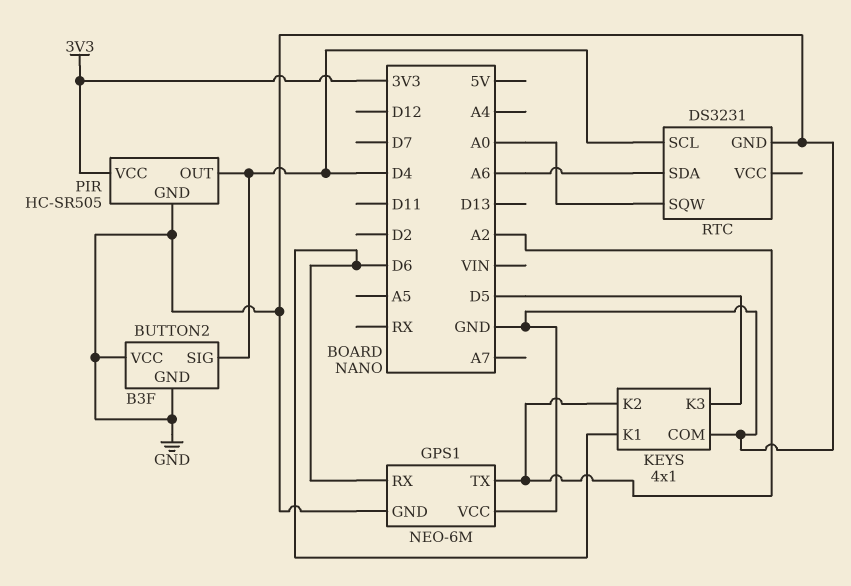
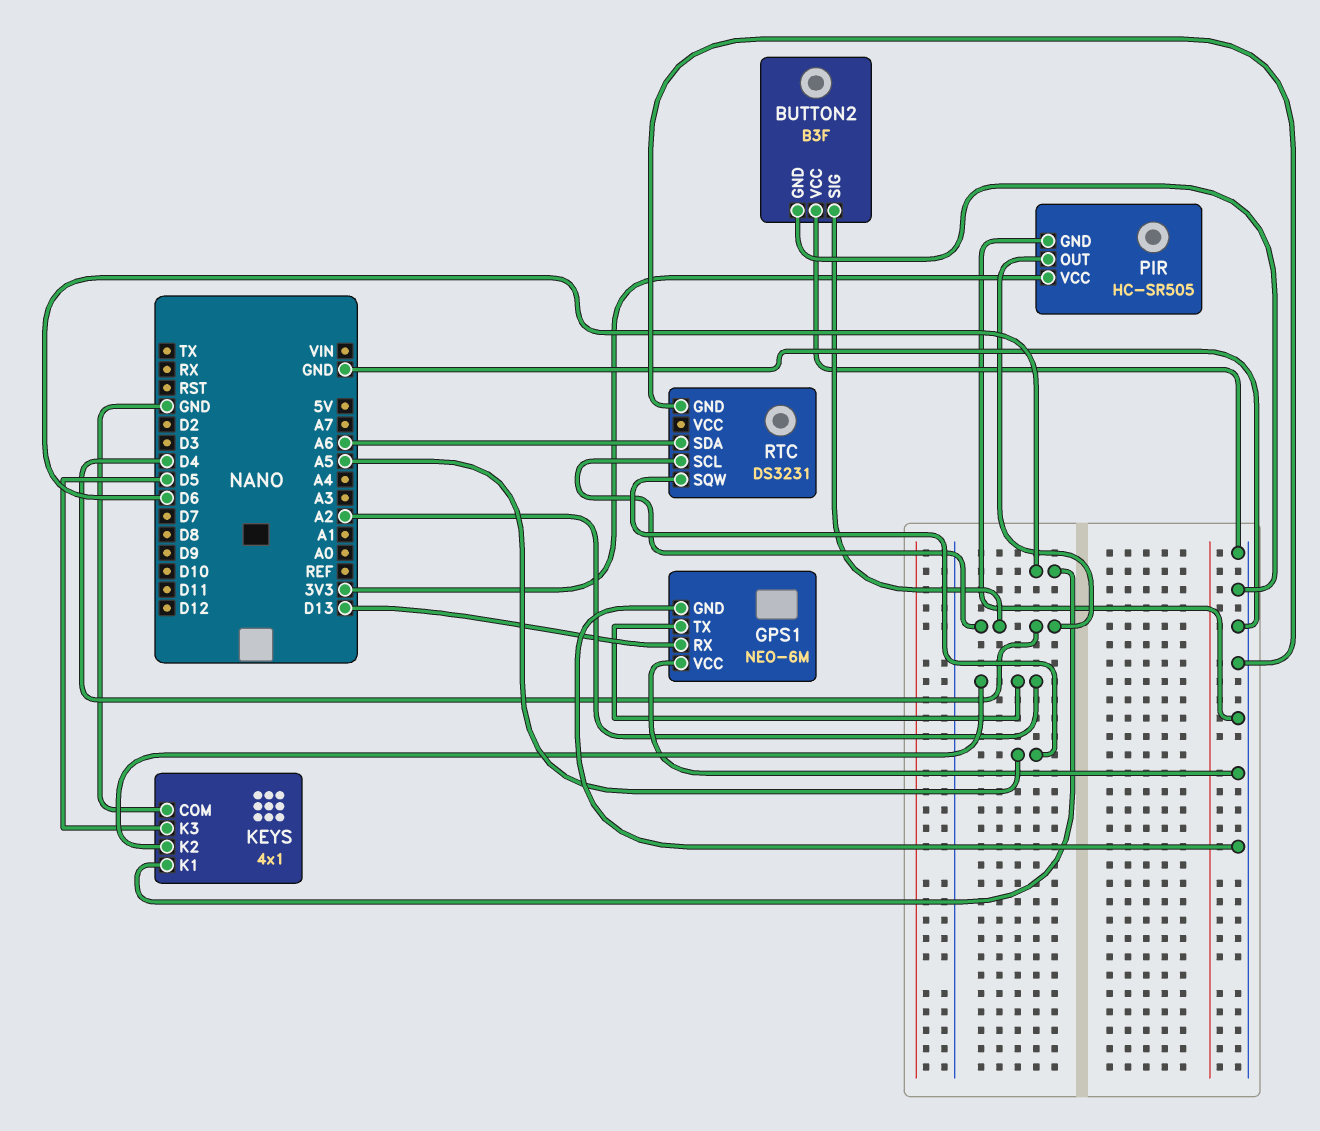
GPS1 pin RX: D6 -> D13
RTC pin SQW: A0 -> A5

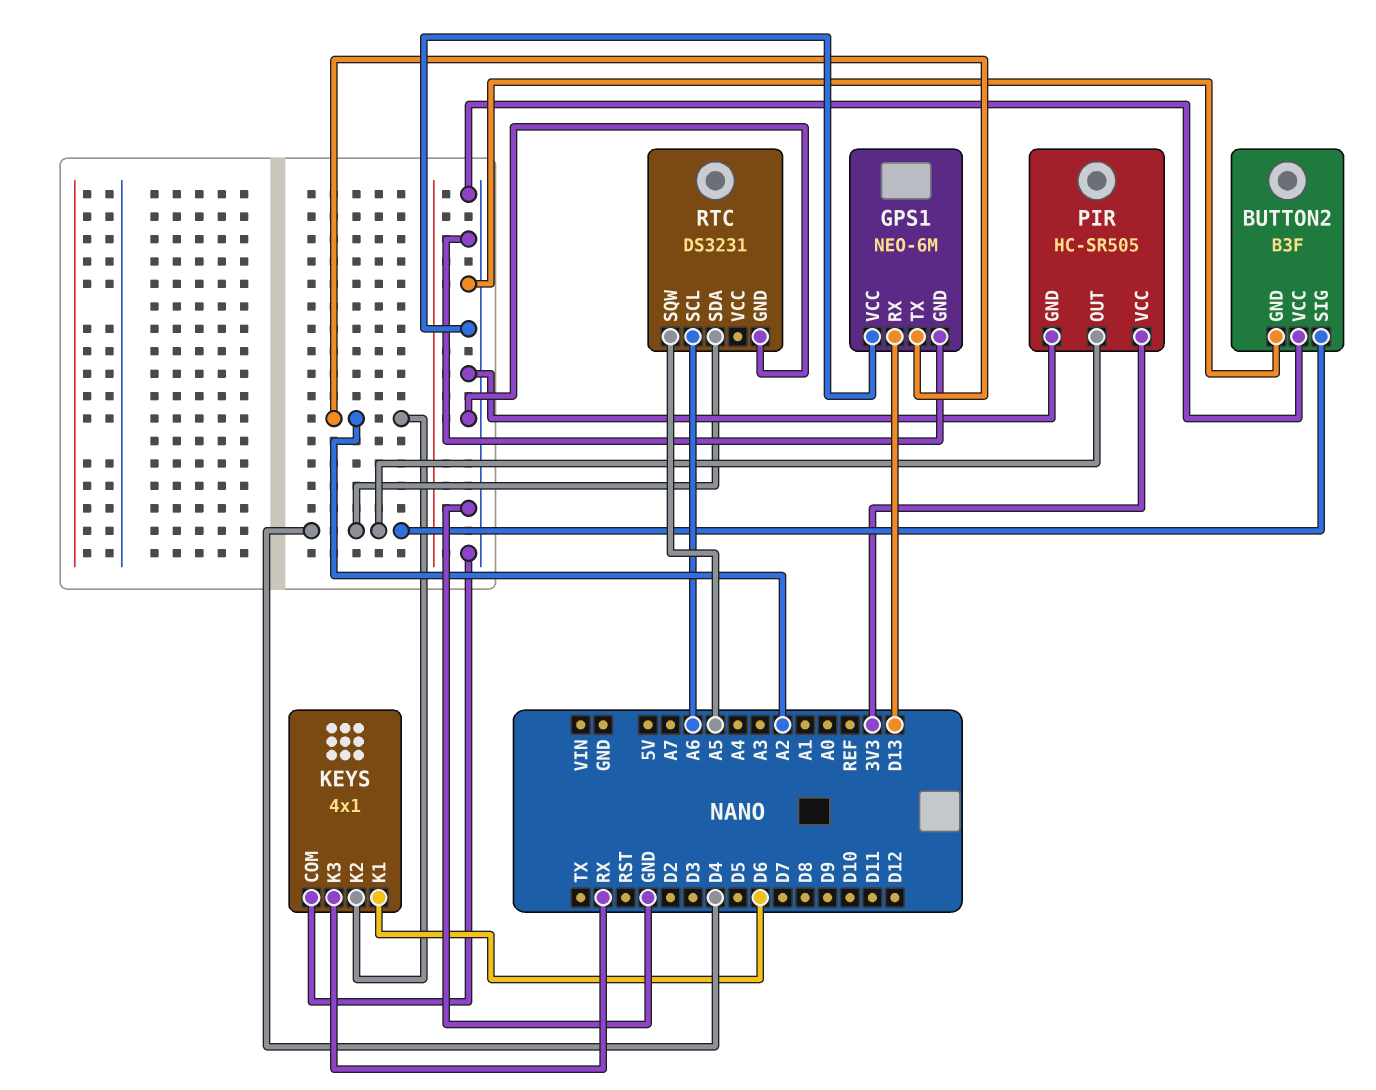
KEYS pin K3: D5 -> RX
RTC pin SCL: D4 -> A6
RTC pin SDA: A6 -> D4

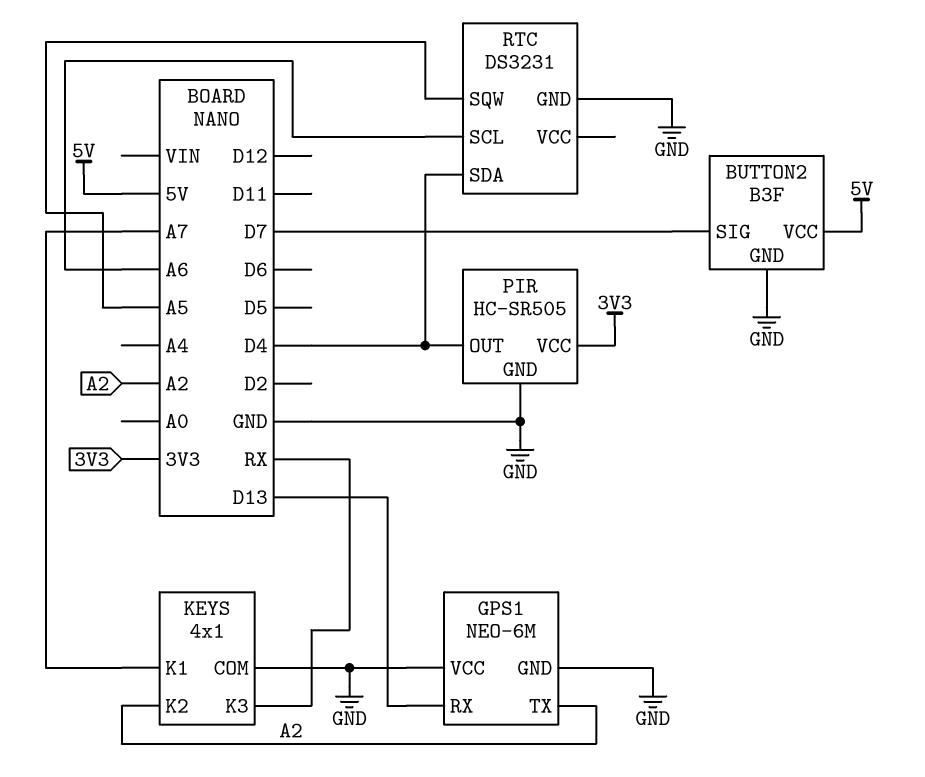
BUTTON2 pin SIG: D4 -> D7
BUTTON2 pin VCC: GND -> 5V
KEYS pin K1: D6 -> A7

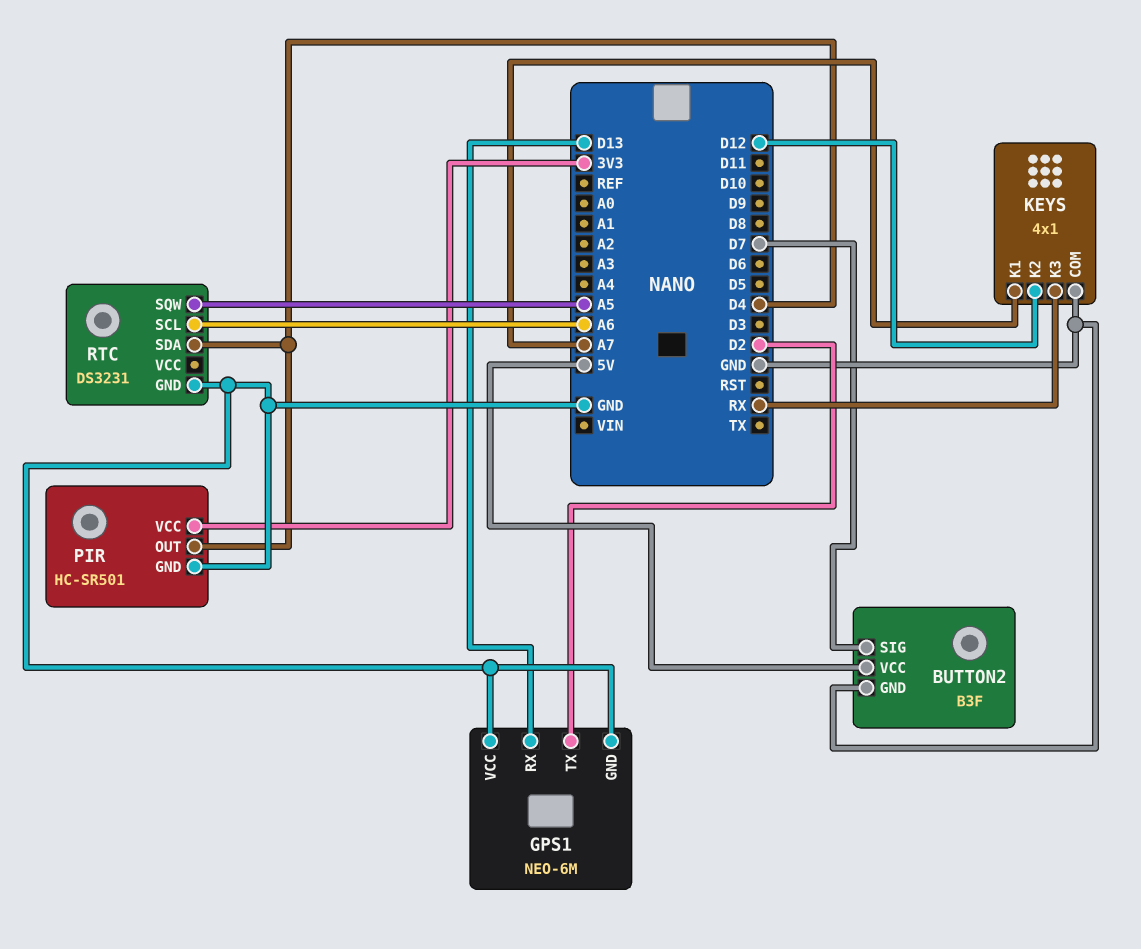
GPS1 pin TX: A2 -> D2
KEYS pin K2: A2 -> D12
PIR: HC-SR505 -> HC-SR501

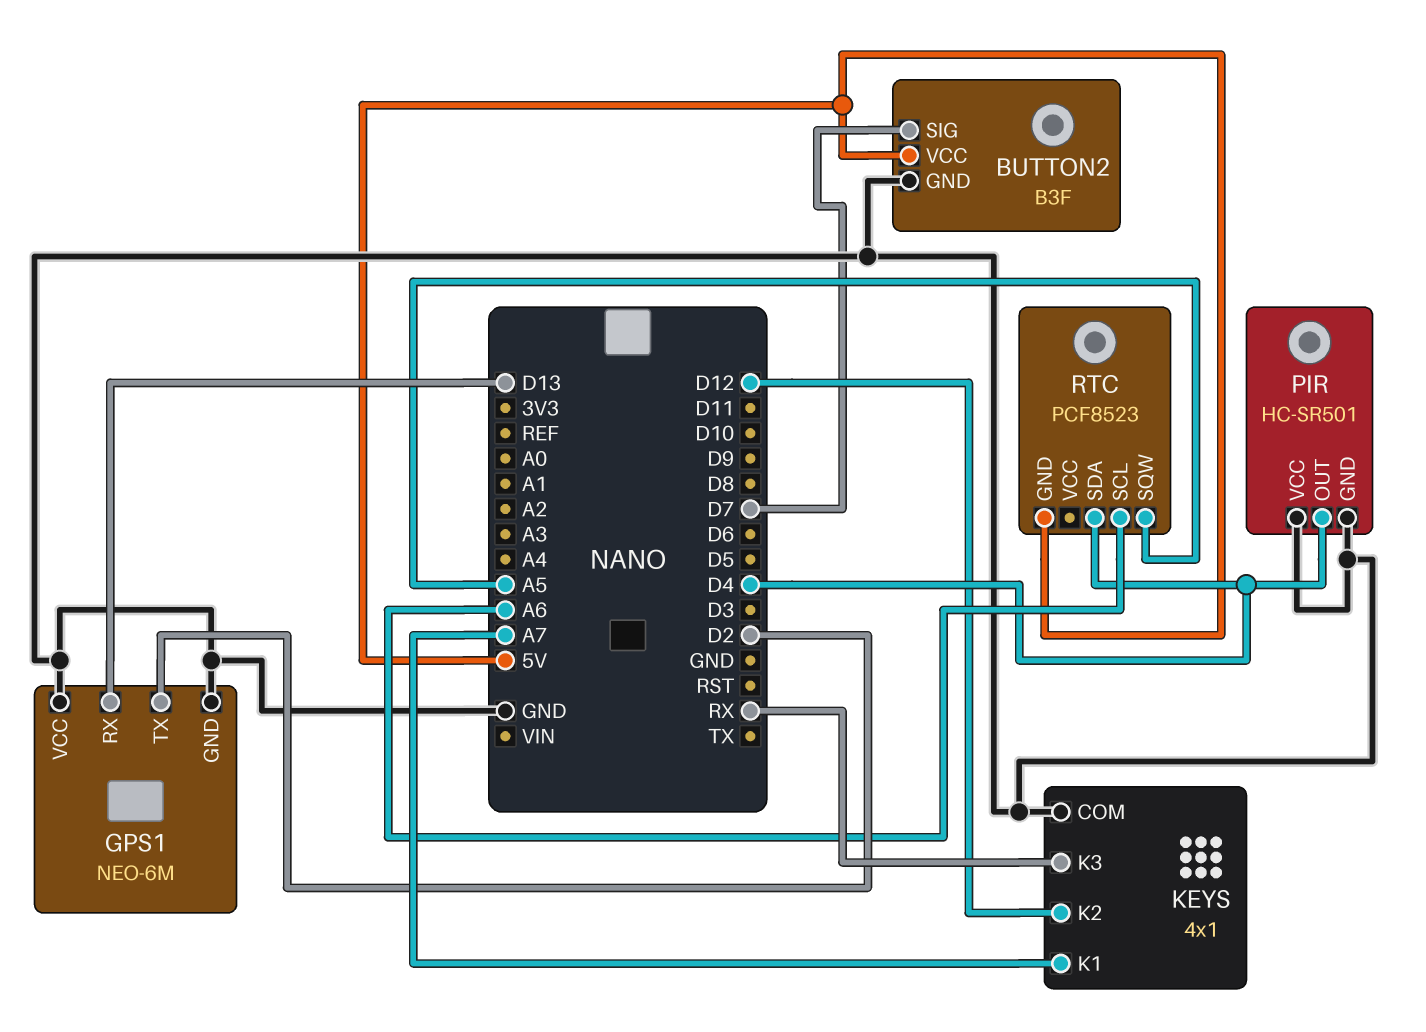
PIR pin VCC: 3V3 -> GND
RTC: DS3231 -> PCF8523
RTC pin GND: GND -> 5V

